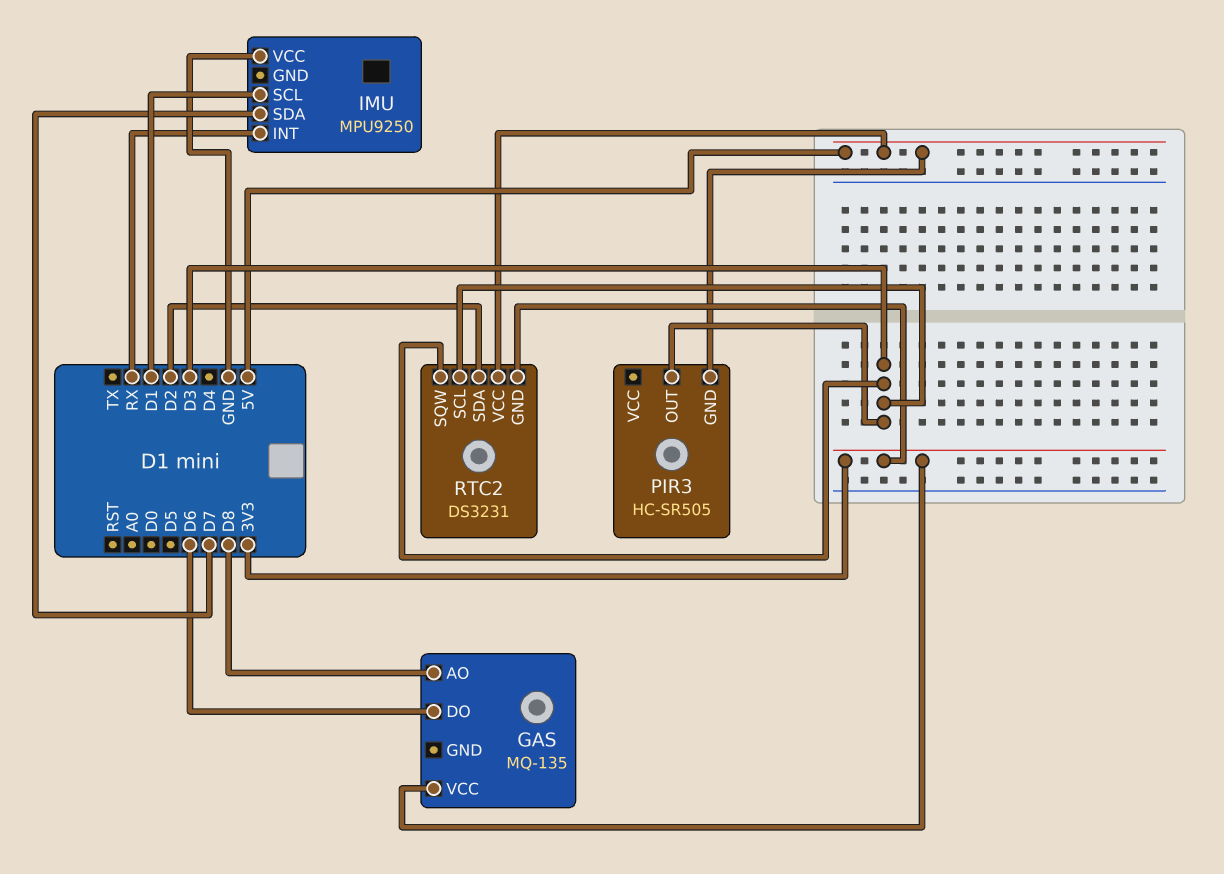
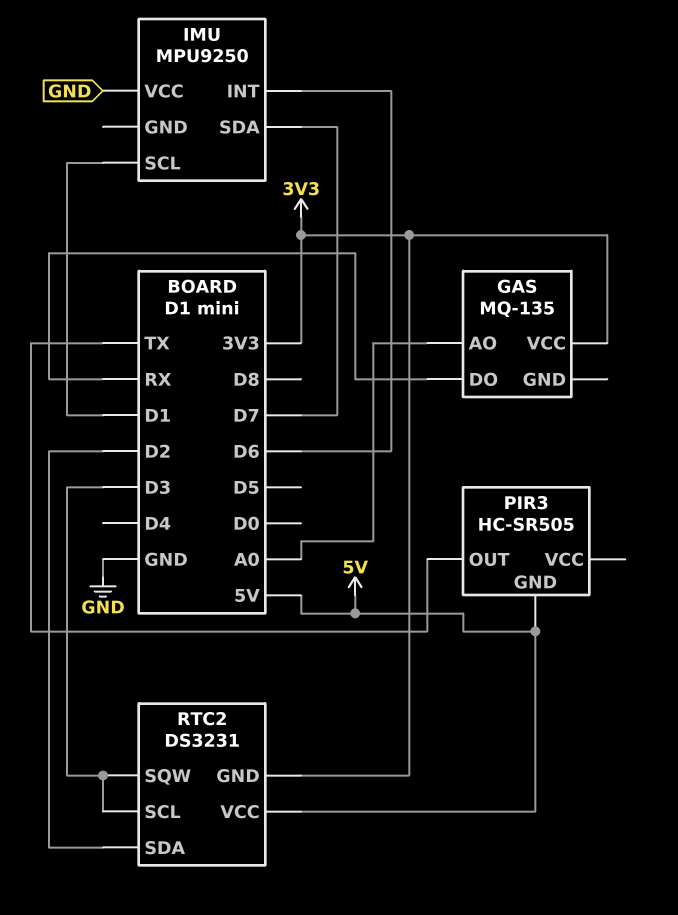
GAS pin AO: D8 -> A0
GAS pin DO: D6 -> RX
IMU pin INT: RX -> D6
PIR3 pin OUT: D3 -> TX

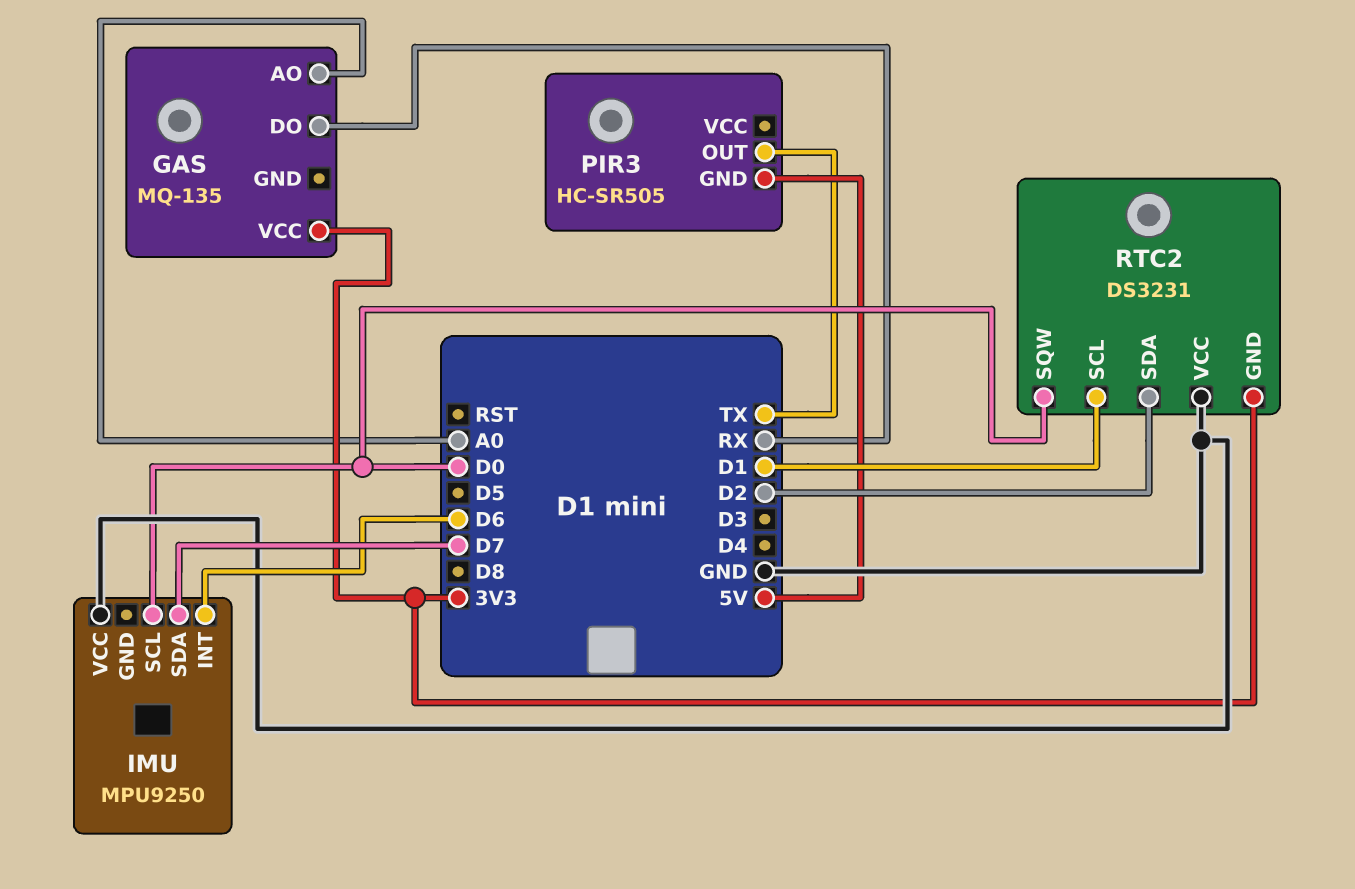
IMU pin SCL: D1 -> D0
RTC2 pin SCL: D3 -> D1
RTC2 pin SQW: D3 -> D0
RTC2 pin VCC: 5V -> GND

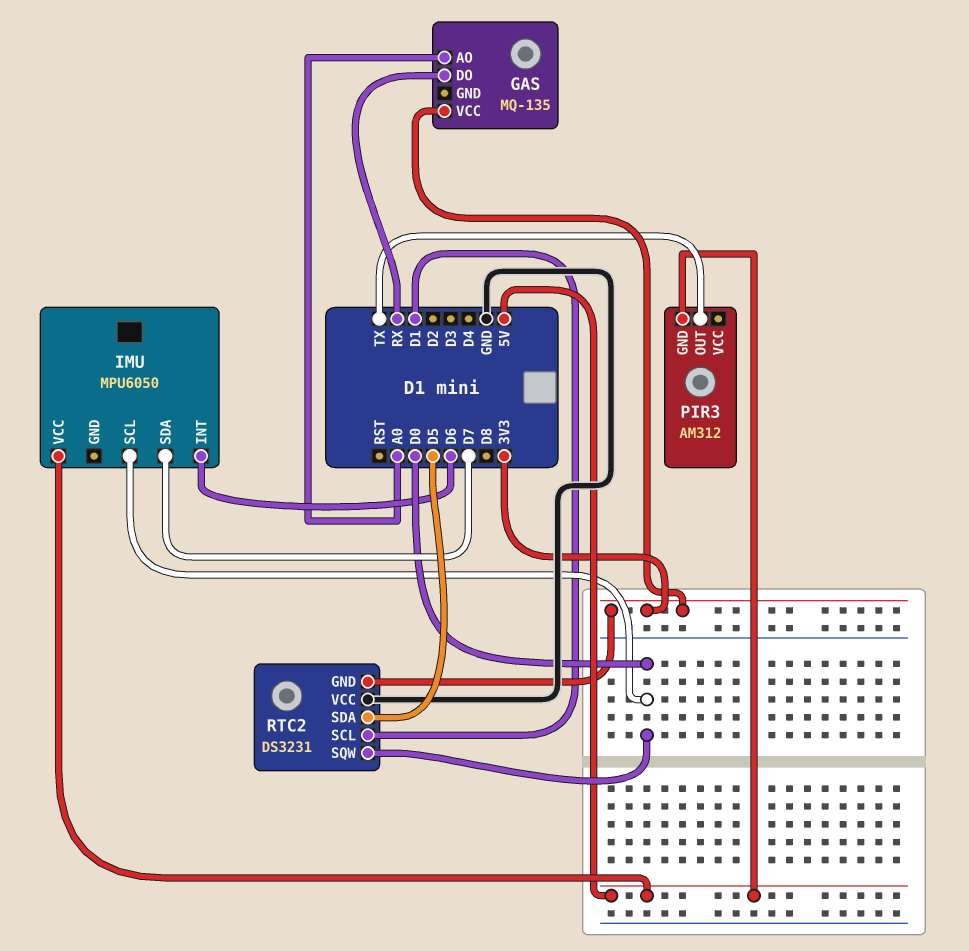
IMU: MPU9250 -> MPU6050
IMU pin VCC: GND -> 5V
PIR3: HC-SR505 -> AM312
RTC2 pin SDA: D2 -> D5

